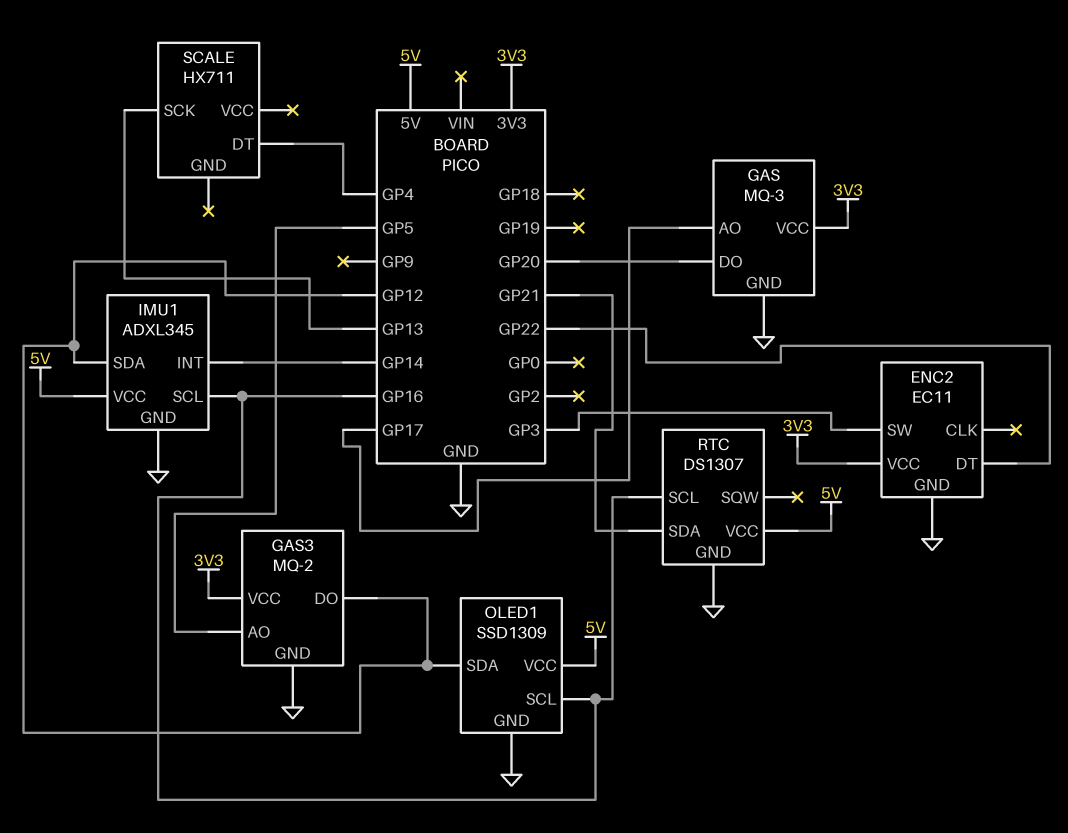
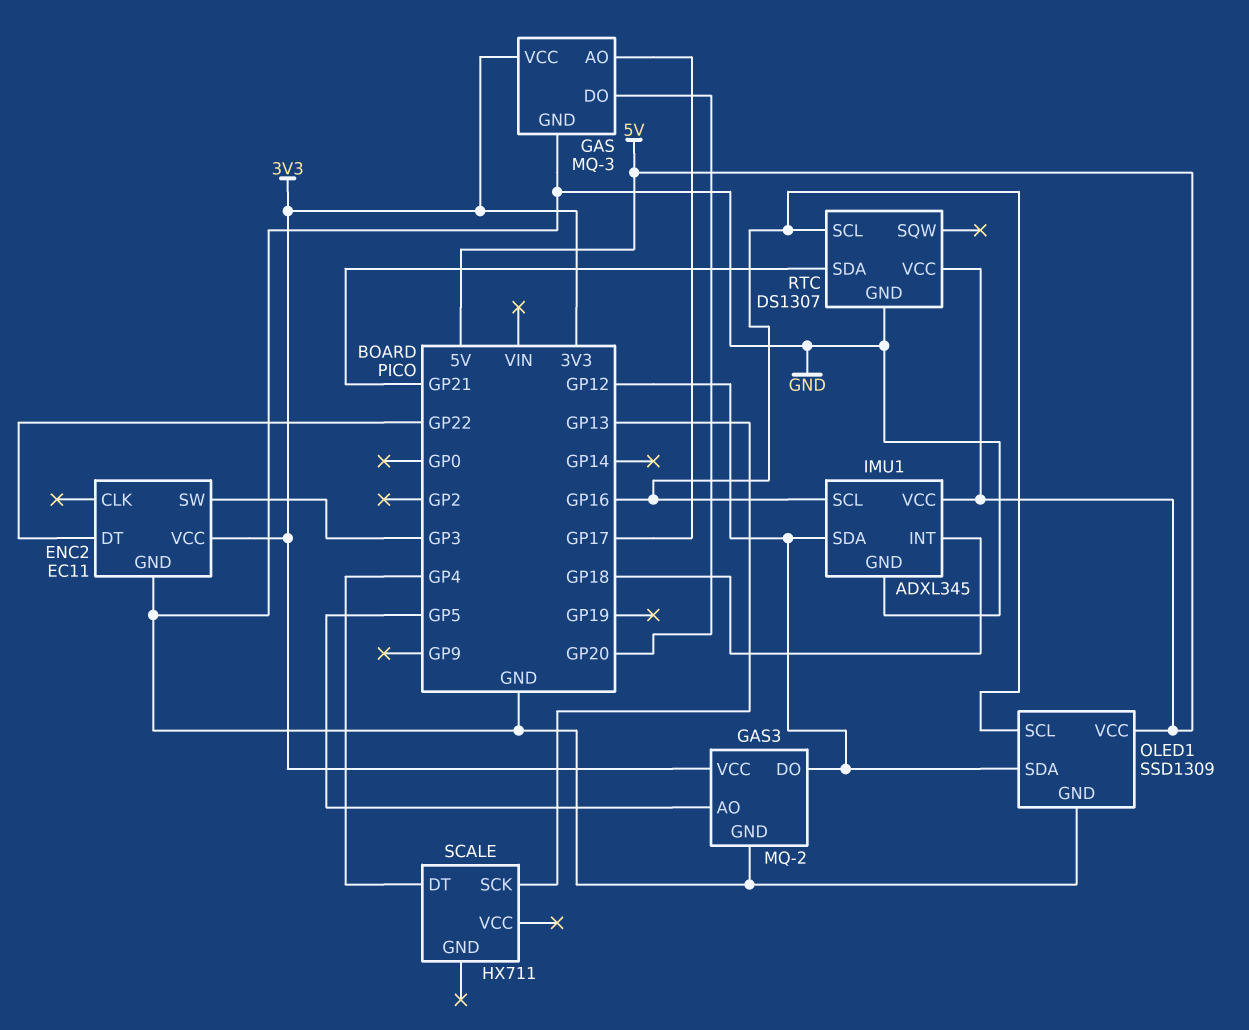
IMU1 pin INT: GP14 -> GP18

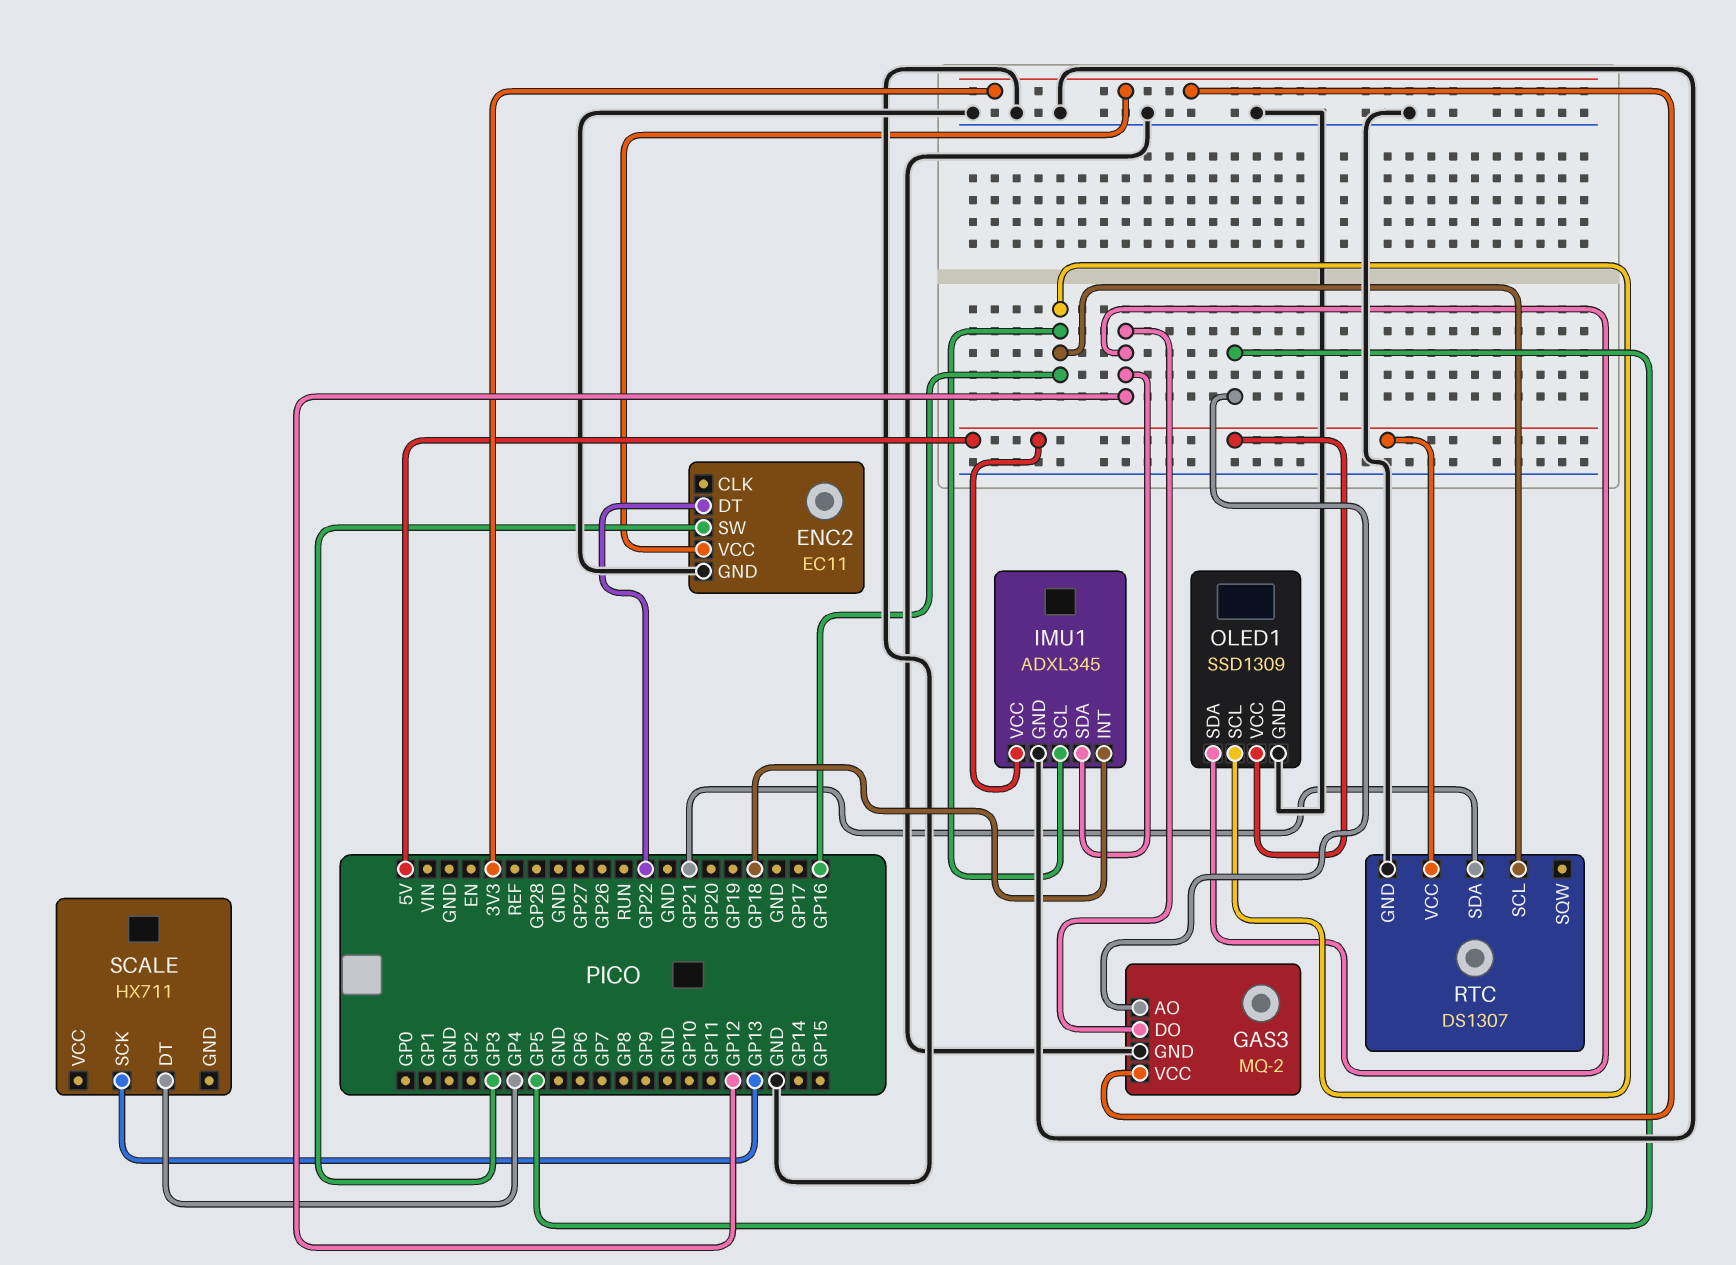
GAS: MQ-3 -> none
GAS pin AO: GP17 -> none
GAS pin DO: GP20 -> none
GAS pin GND: GND -> none
GAS pin VCC: 3V3 -> none

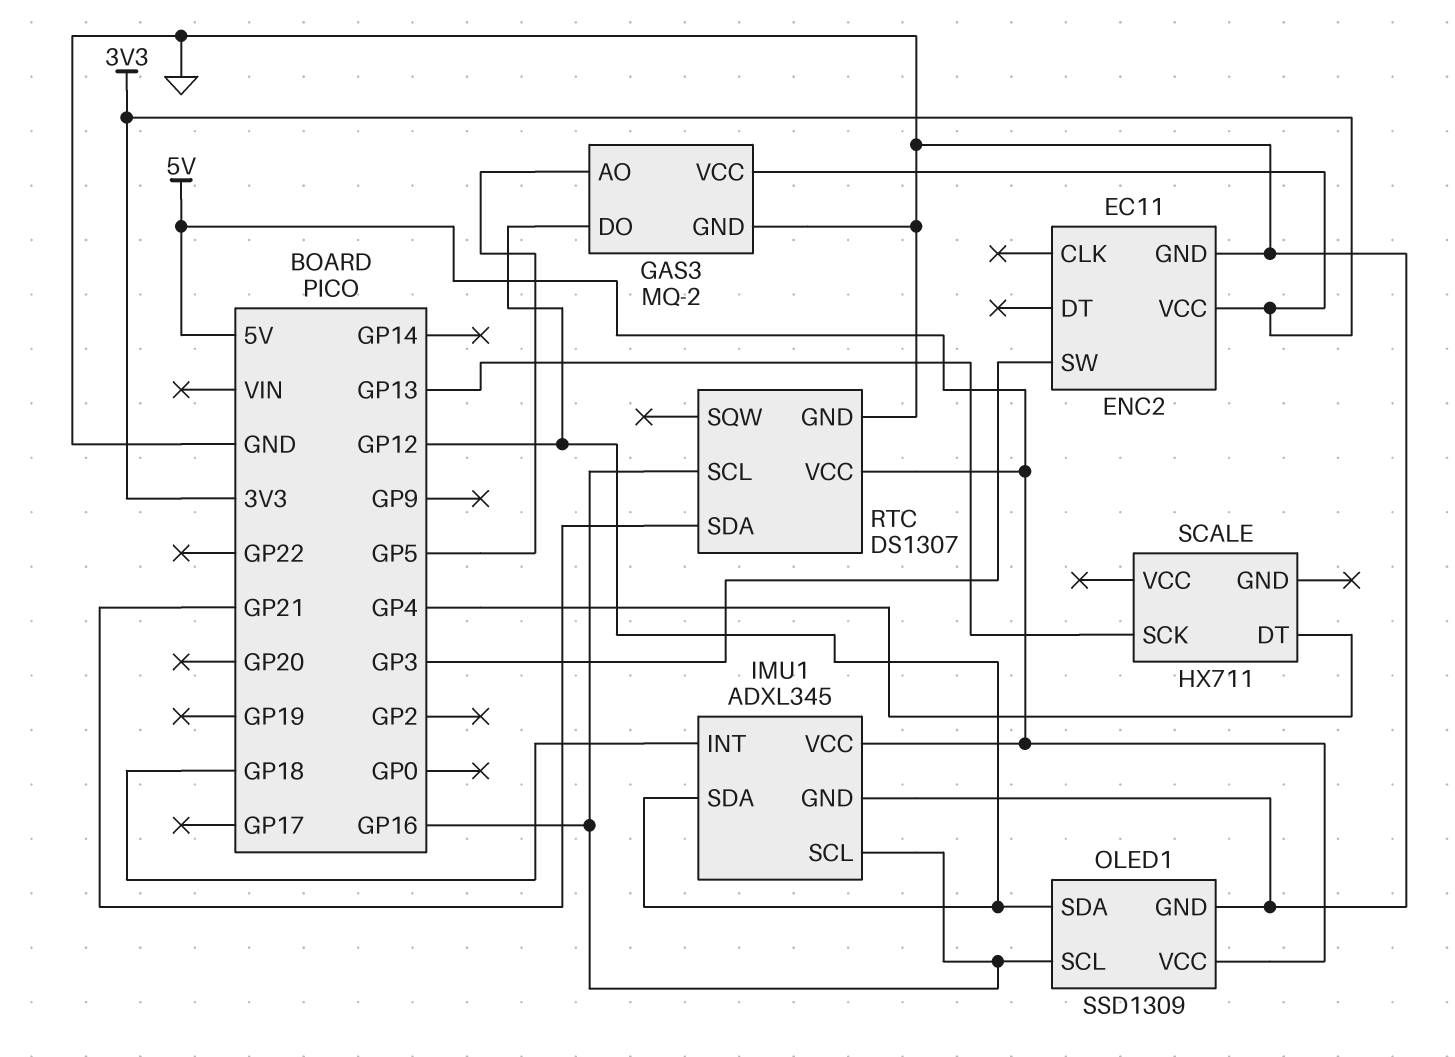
ENC2 pin DT: GP22 -> none

